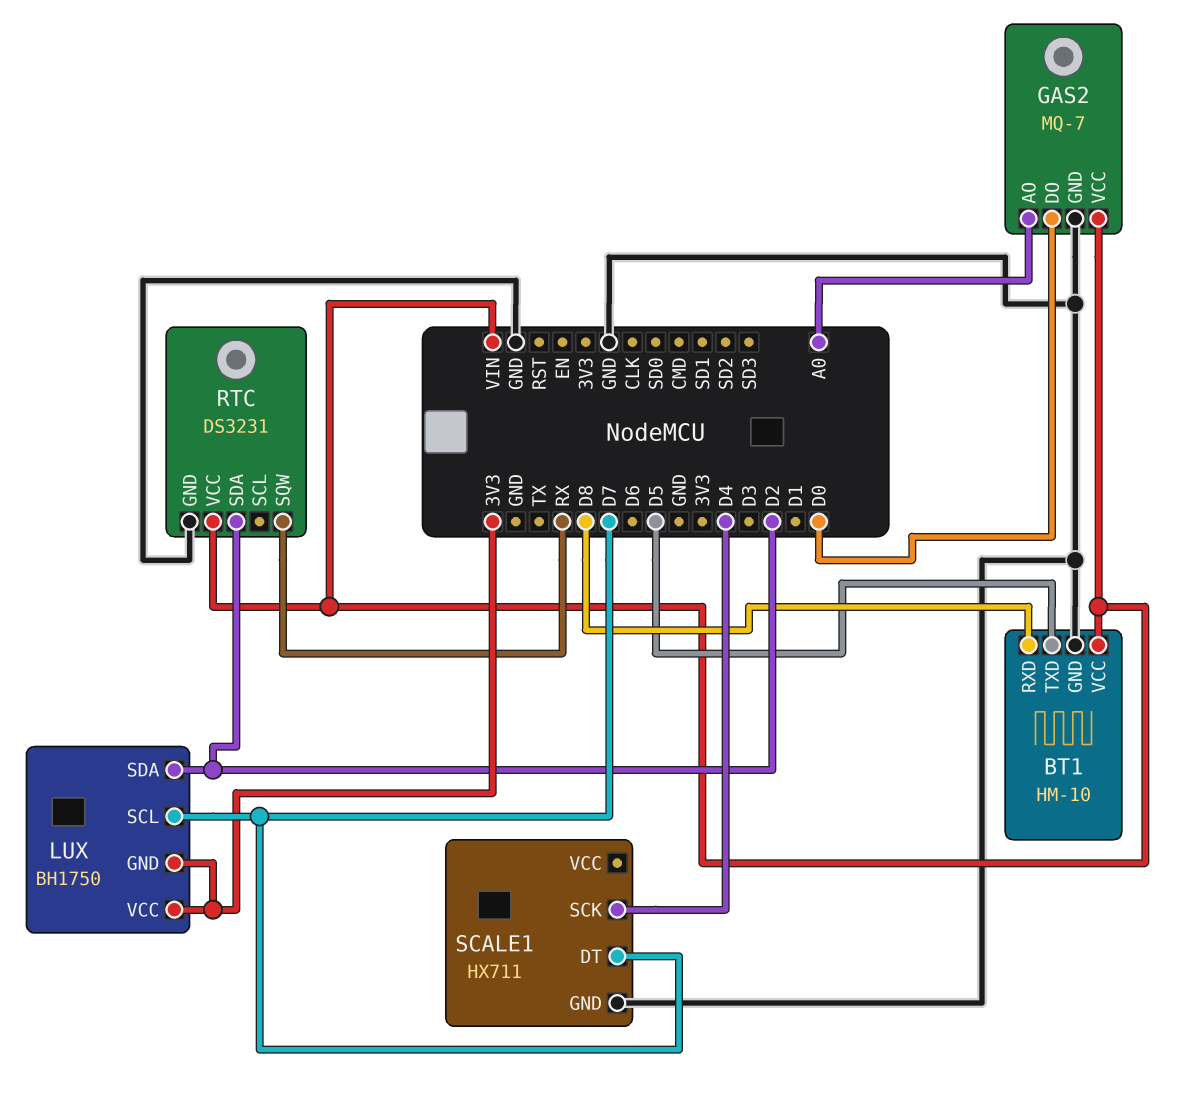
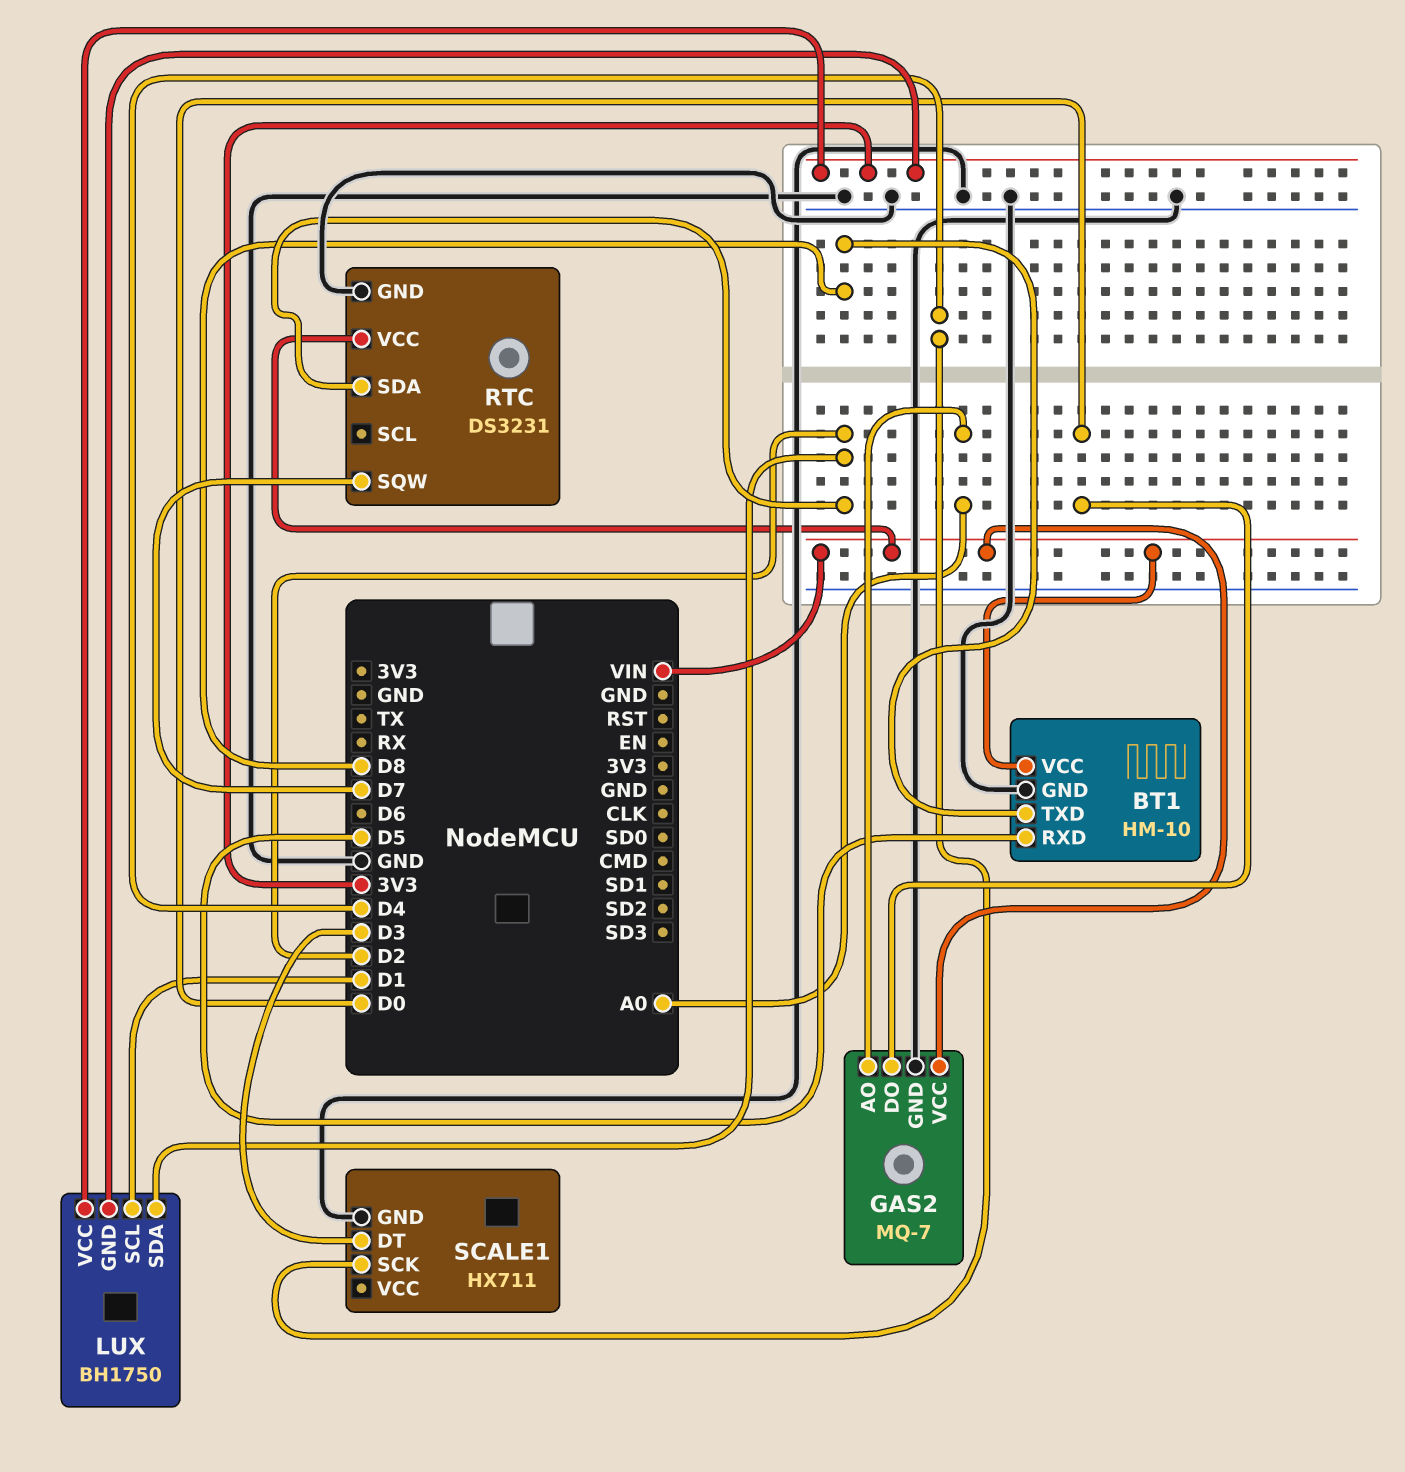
BT1 pin RXD: D8 -> D5
BT1 pin TXD: D5 -> D8
LUX pin SCL: D7 -> D1
RTC pin SQW: RX -> D7
SCALE1 pin DT: D7 -> D3

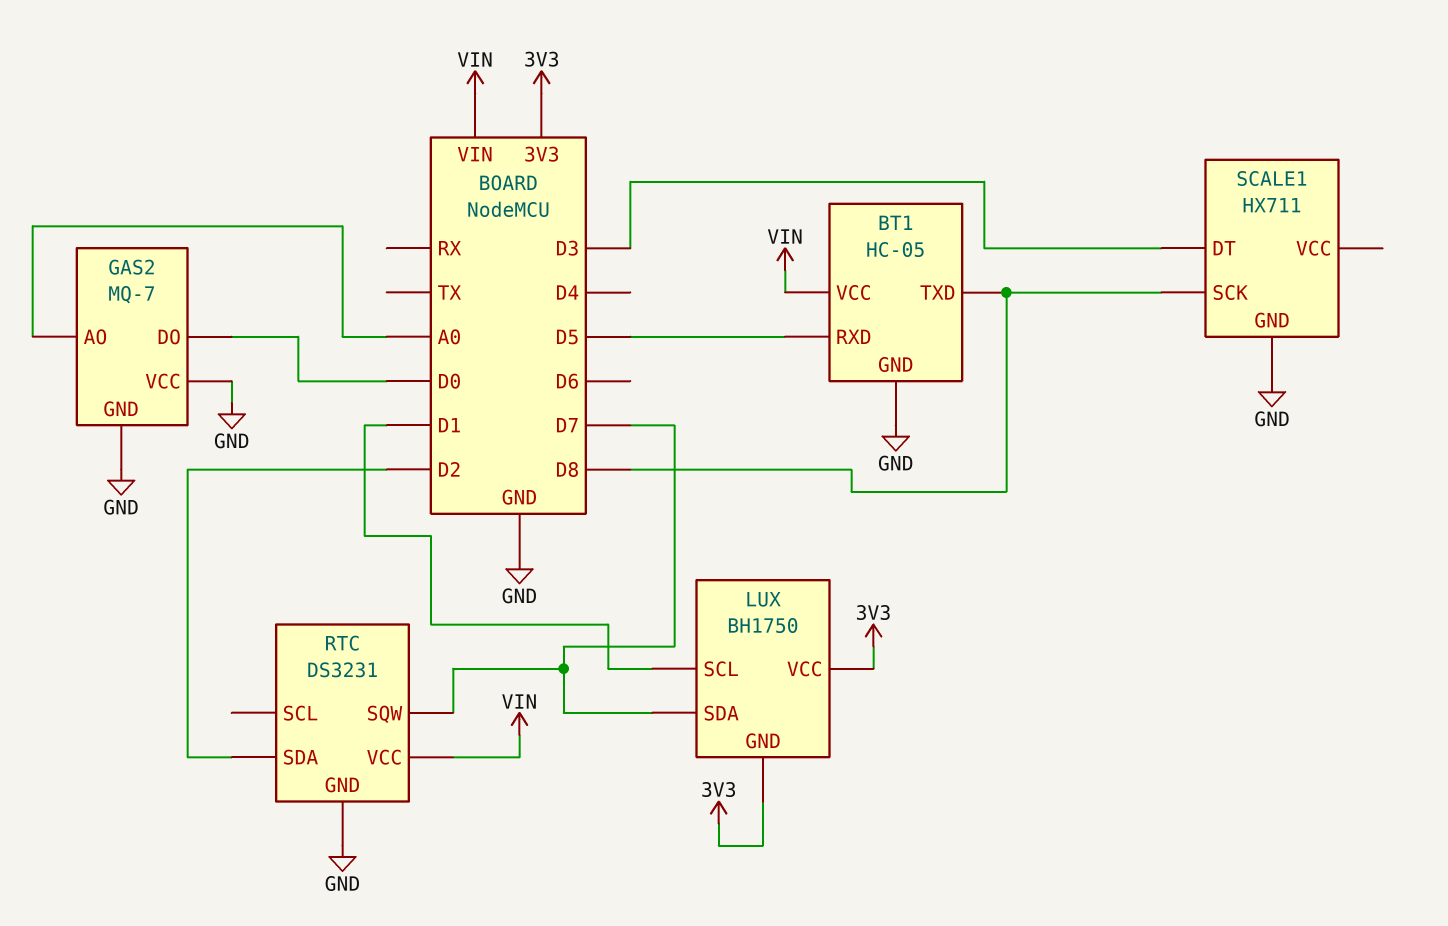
BT1: HM-10 -> HC-05
GAS2 pin VCC: VIN -> GND
LUX pin SDA: D2 -> D7
SCALE1 pin SCK: D4 -> D8

